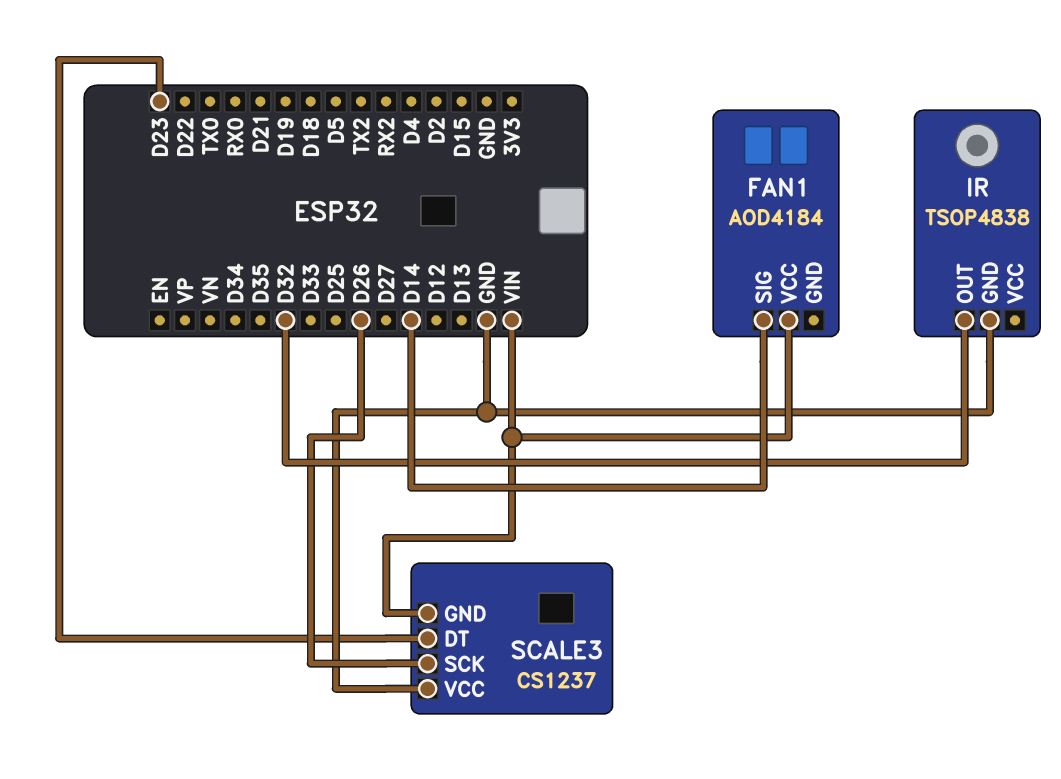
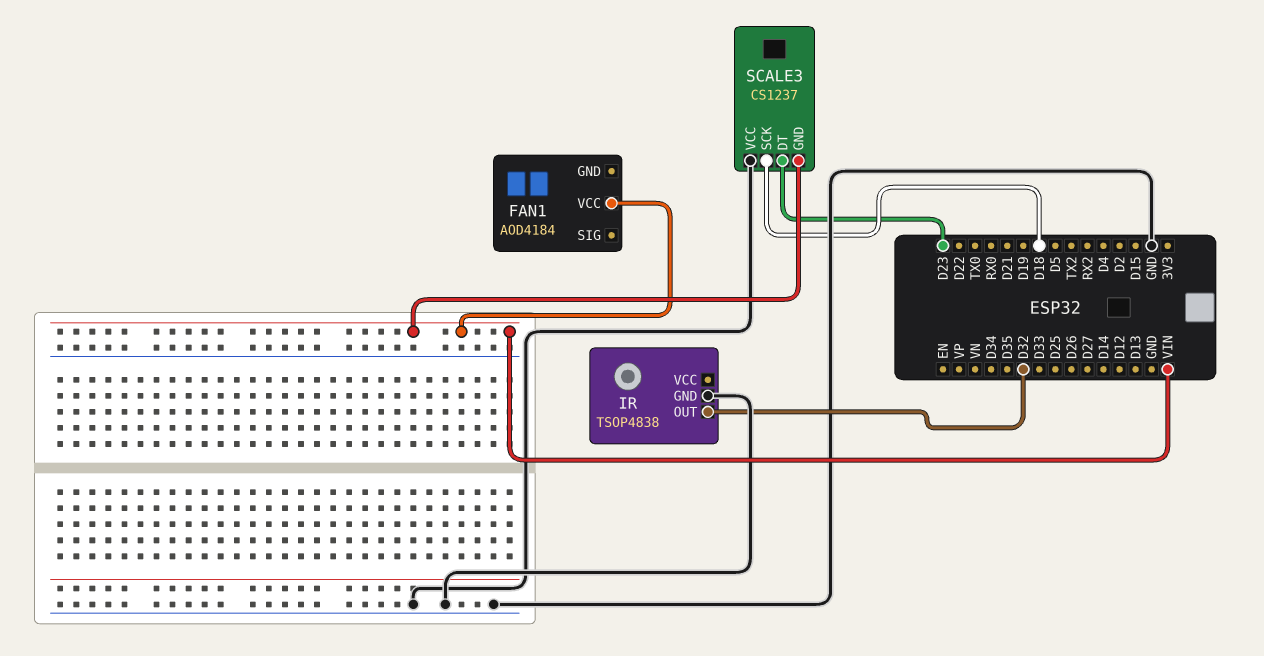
FAN1 pin SIG: D14 -> none
SCALE3 pin SCK: D26 -> D18

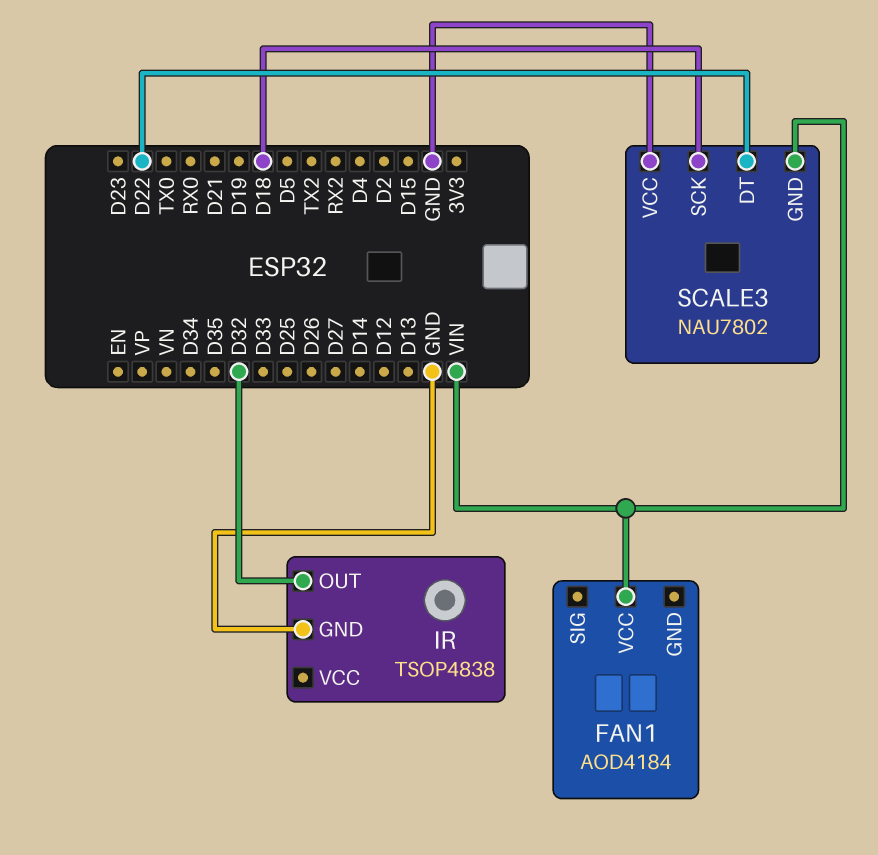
SCALE3: CS1237 -> NAU7802
SCALE3 pin DT: D23 -> D22

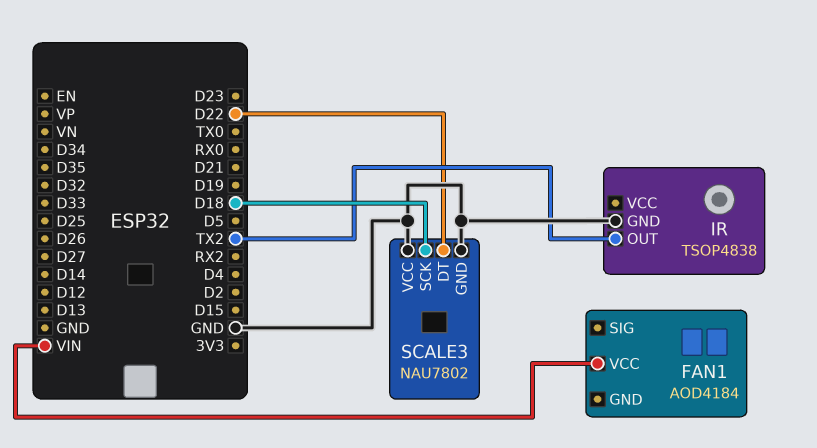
IR pin OUT: D32 -> TX2
SCALE3 pin GND: VIN -> GND

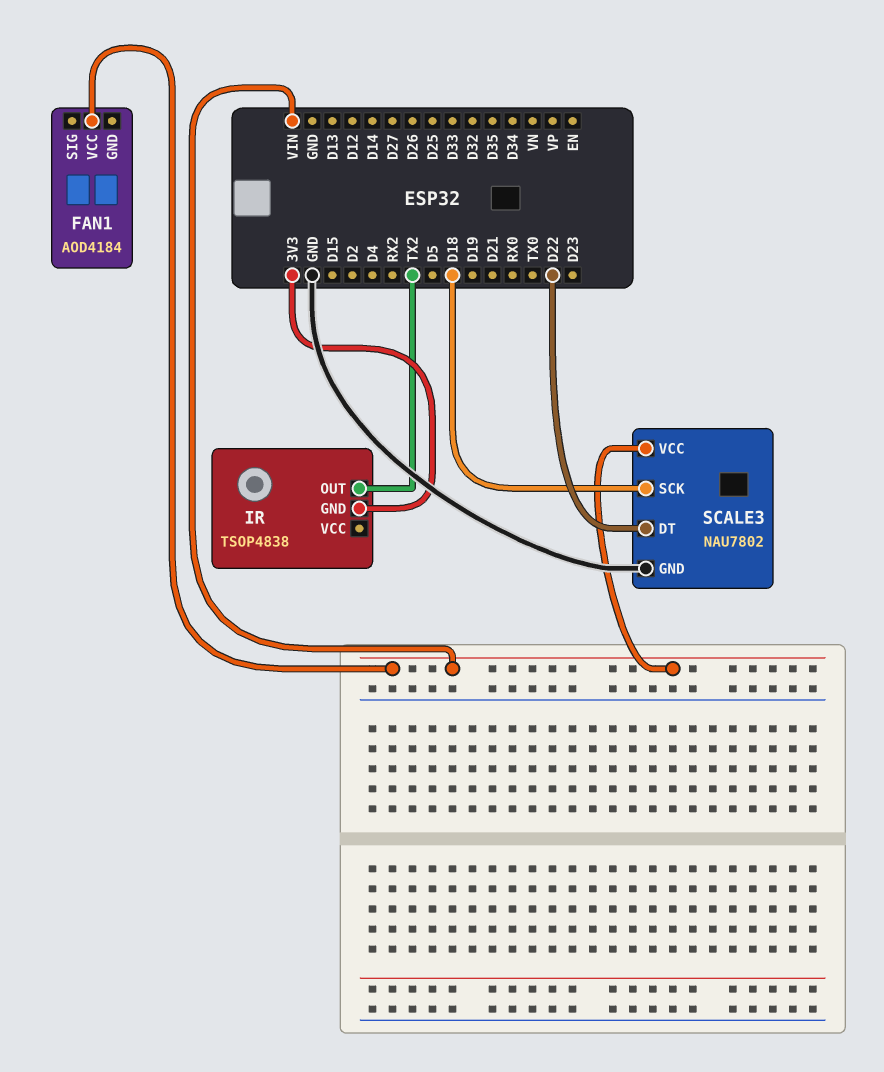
IR pin GND: GND -> 3V3
SCALE3 pin VCC: GND -> VIN

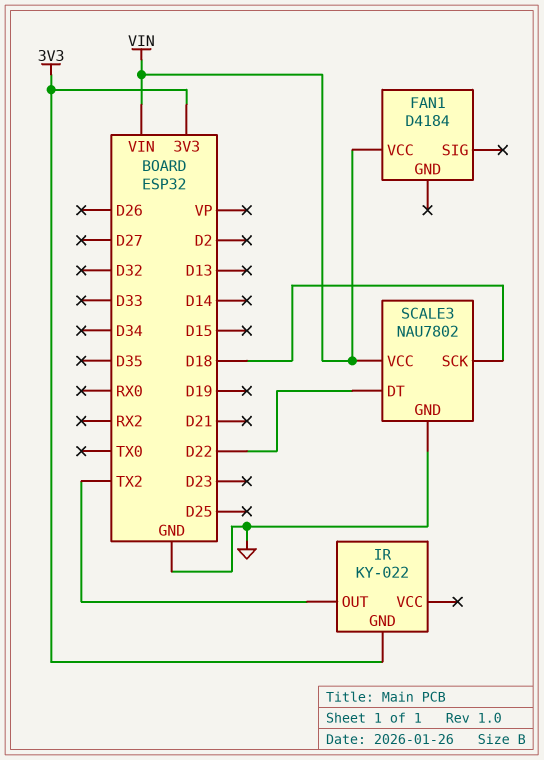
FAN1: AOD4184 -> D4184
IR: TSOP4838 -> KY-022

